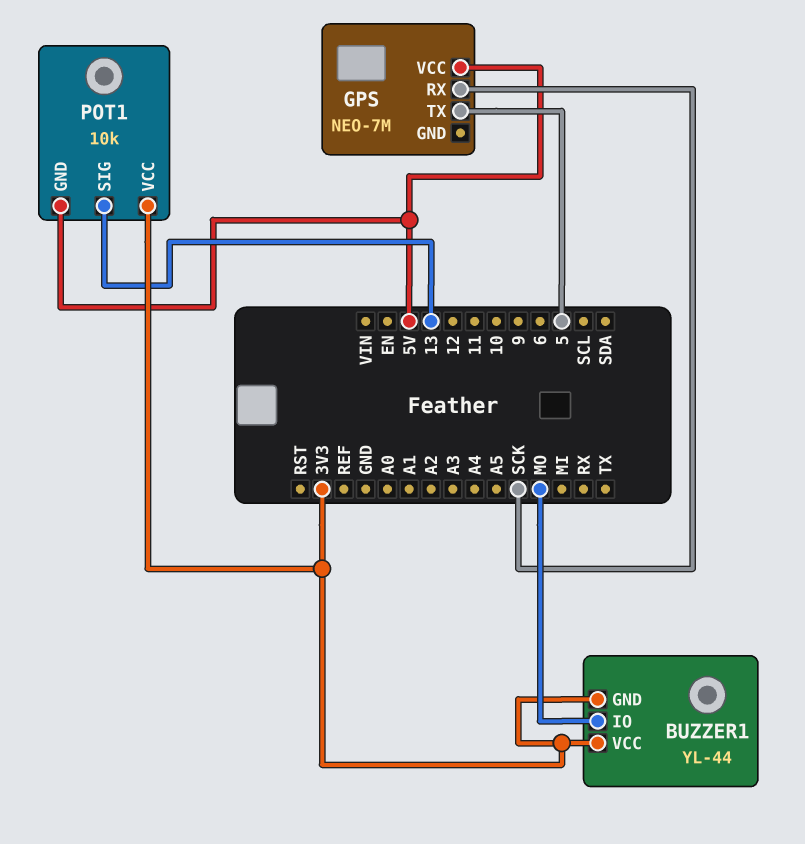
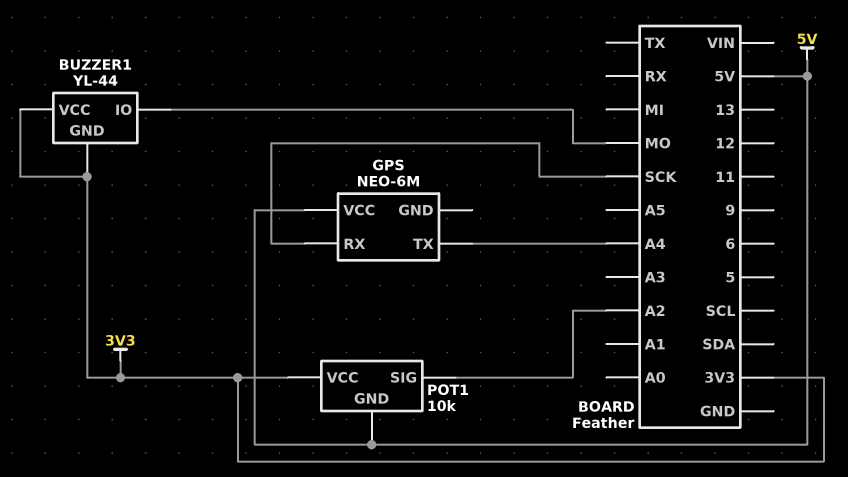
GPS: NEO-7M -> NEO-6M
GPS pin TX: 5 -> A4
POT1 pin SIG: 13 -> A2

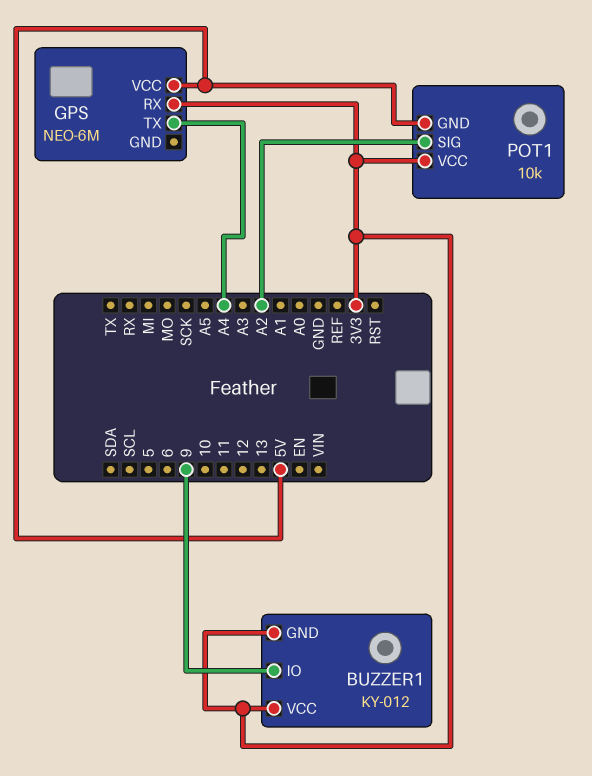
BUZZER1: YL-44 -> KY-012
BUZZER1 pin IO: MO -> 9
GPS pin RX: SCK -> 3V3

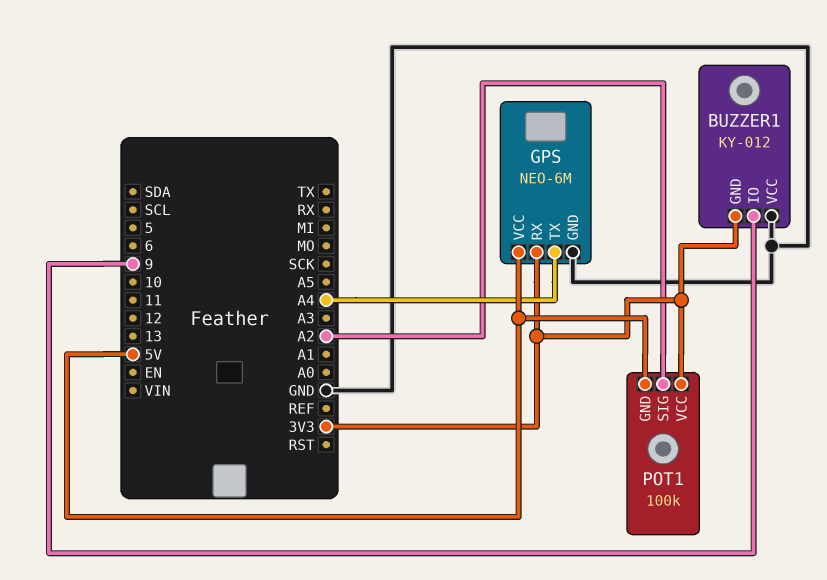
BUZZER1 pin VCC: 3V3 -> GND
GPS pin GND: none -> GND
POT1: 10k -> 100k

